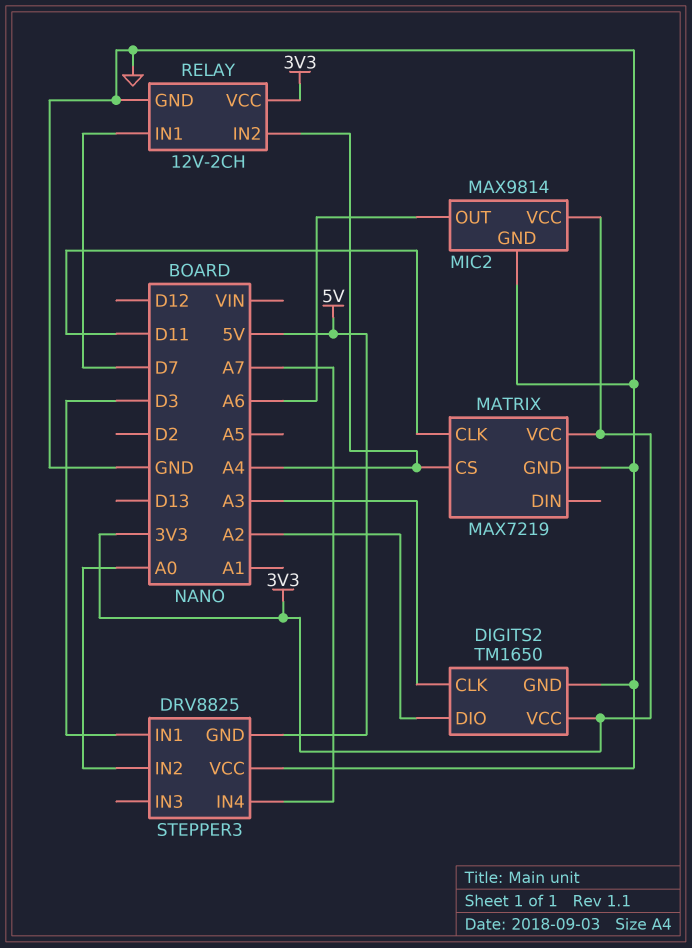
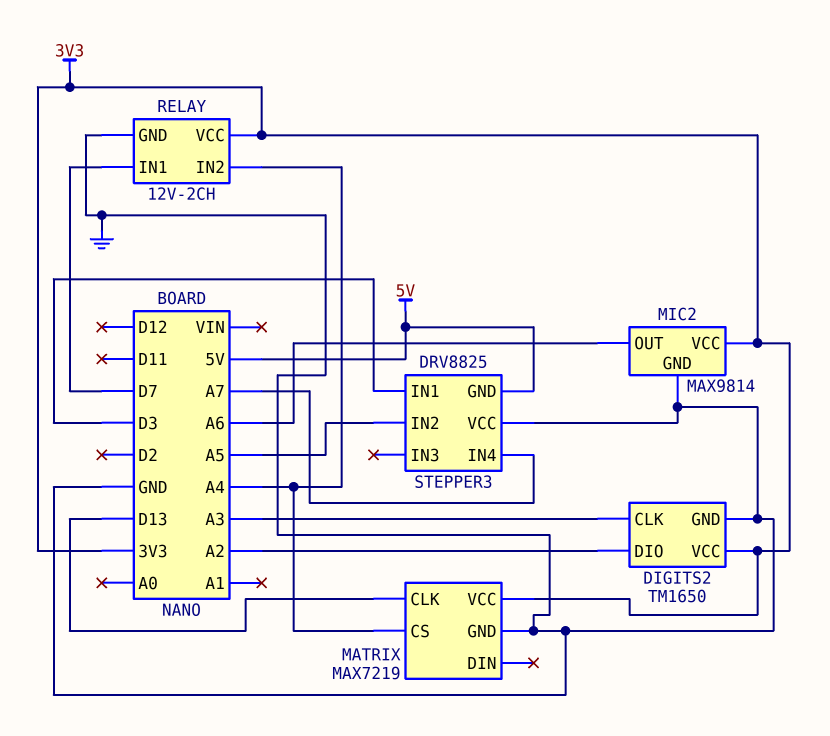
MATRIX pin CLK: D11 -> D13
STEPPER3 pin IN2: A0 -> A5

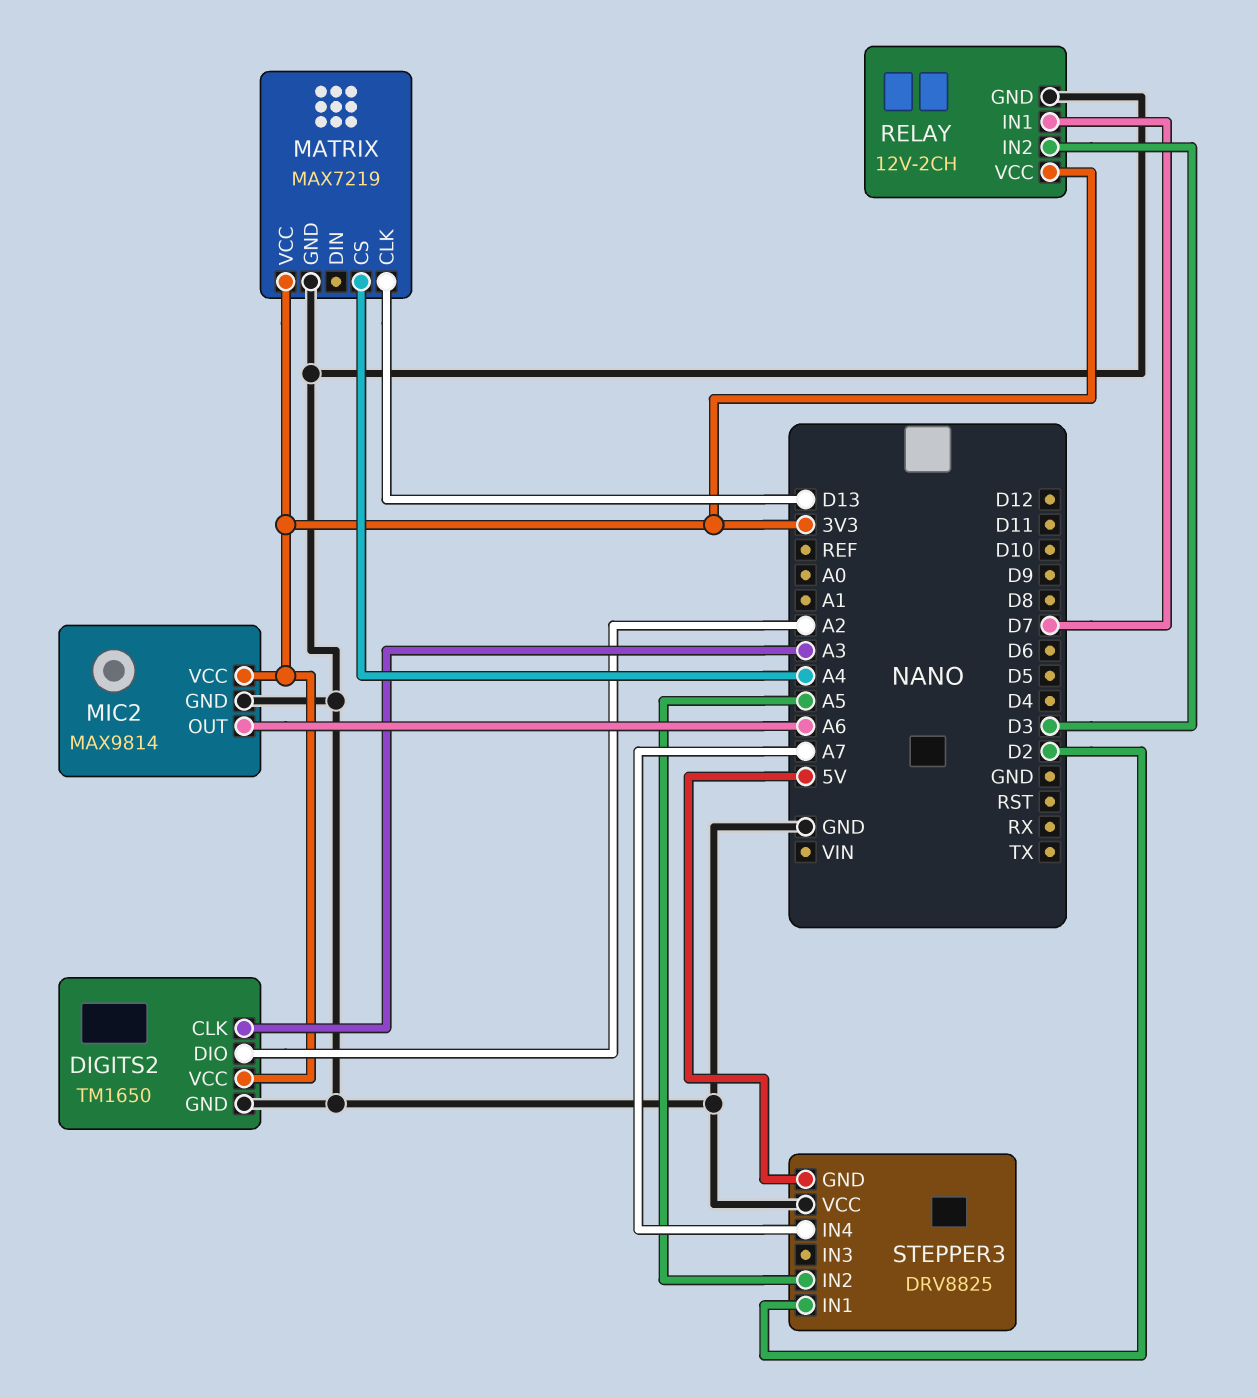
RELAY pin IN2: A4 -> D3
STEPPER3 pin IN1: D3 -> D2

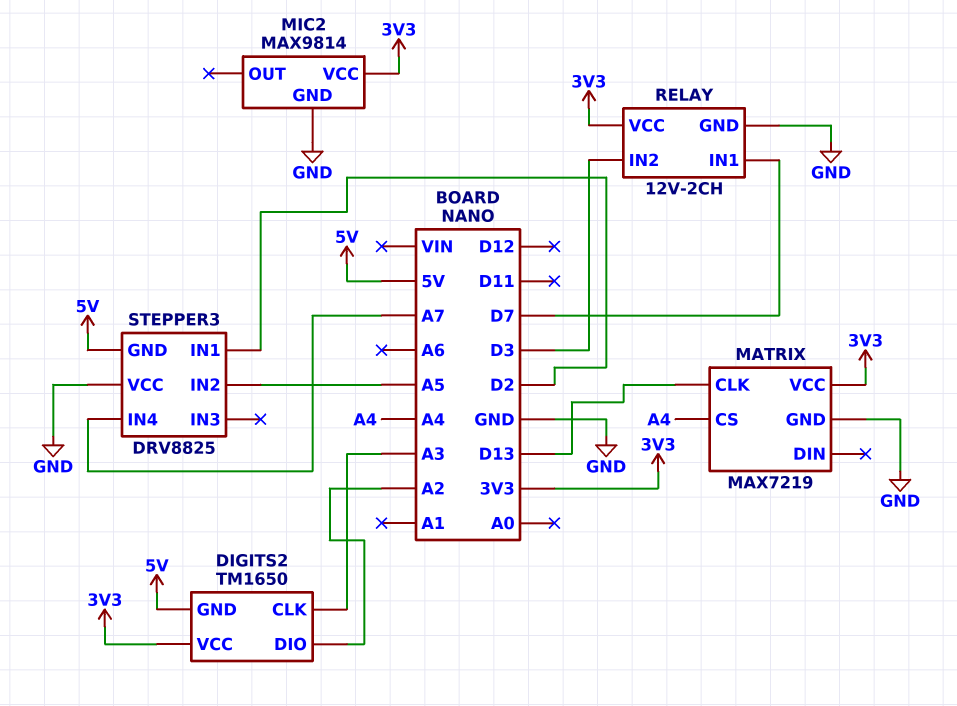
DIGITS2 pin GND: GND -> 5V
MIC2 pin OUT: A6 -> none

